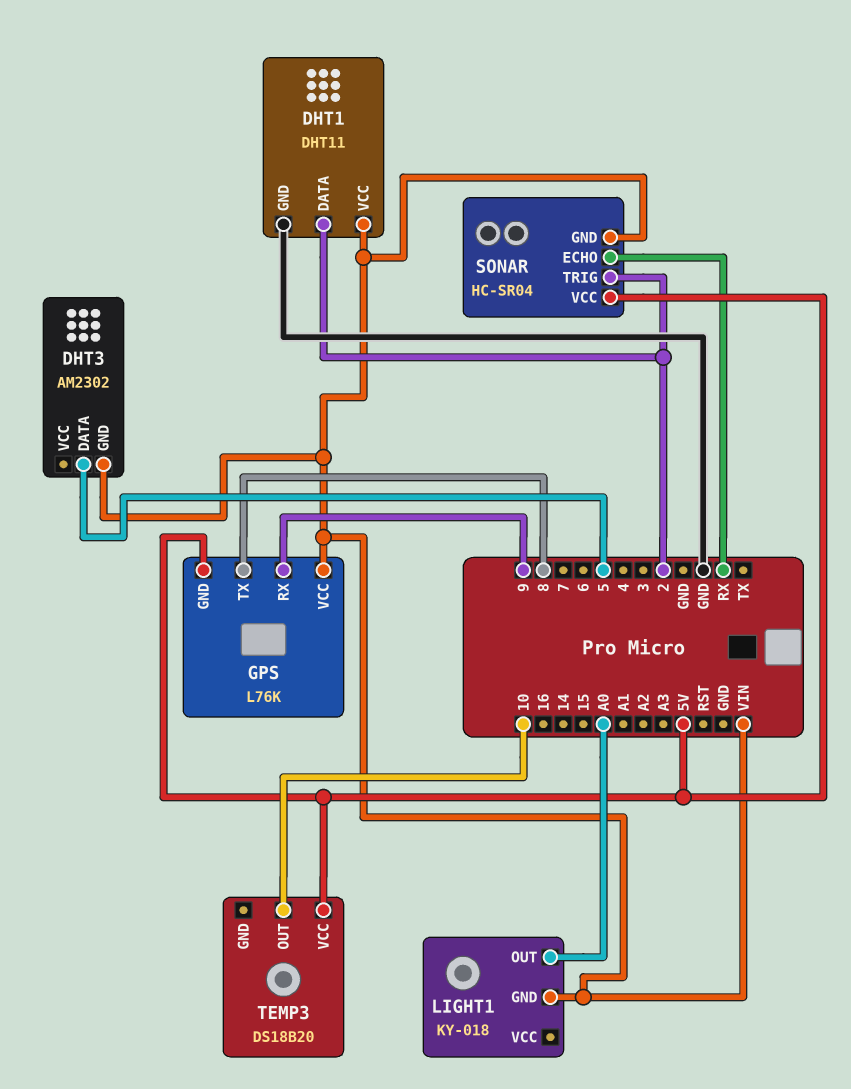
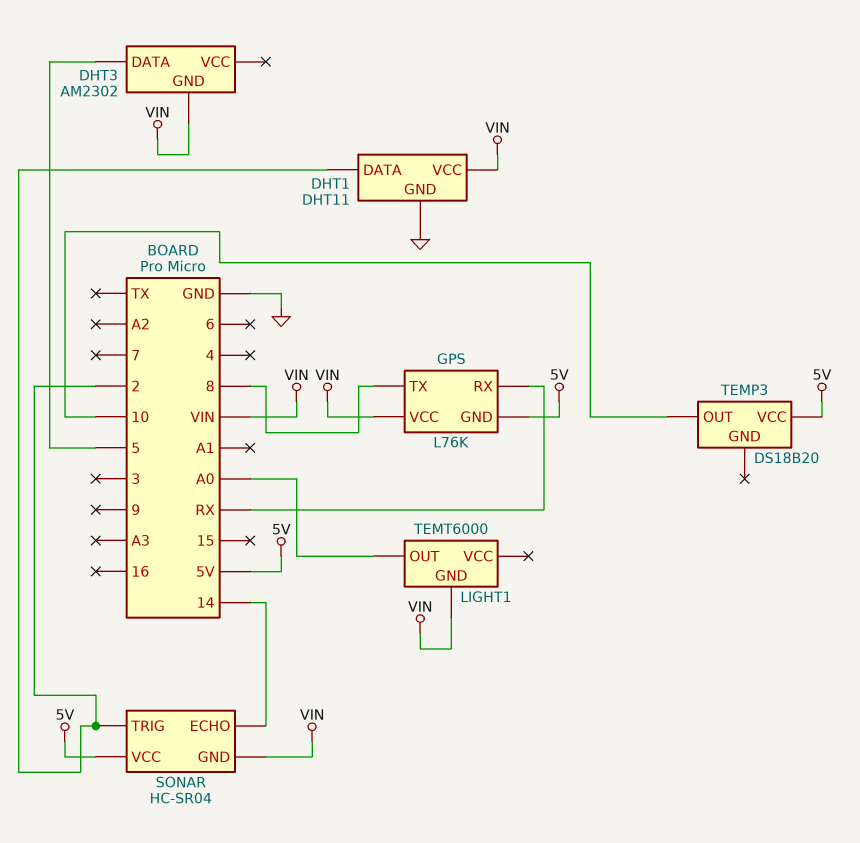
GPS pin RX: 9 -> RX
LIGHT1: KY-018 -> TEMT6000
SONAR pin ECHO: RX -> 14

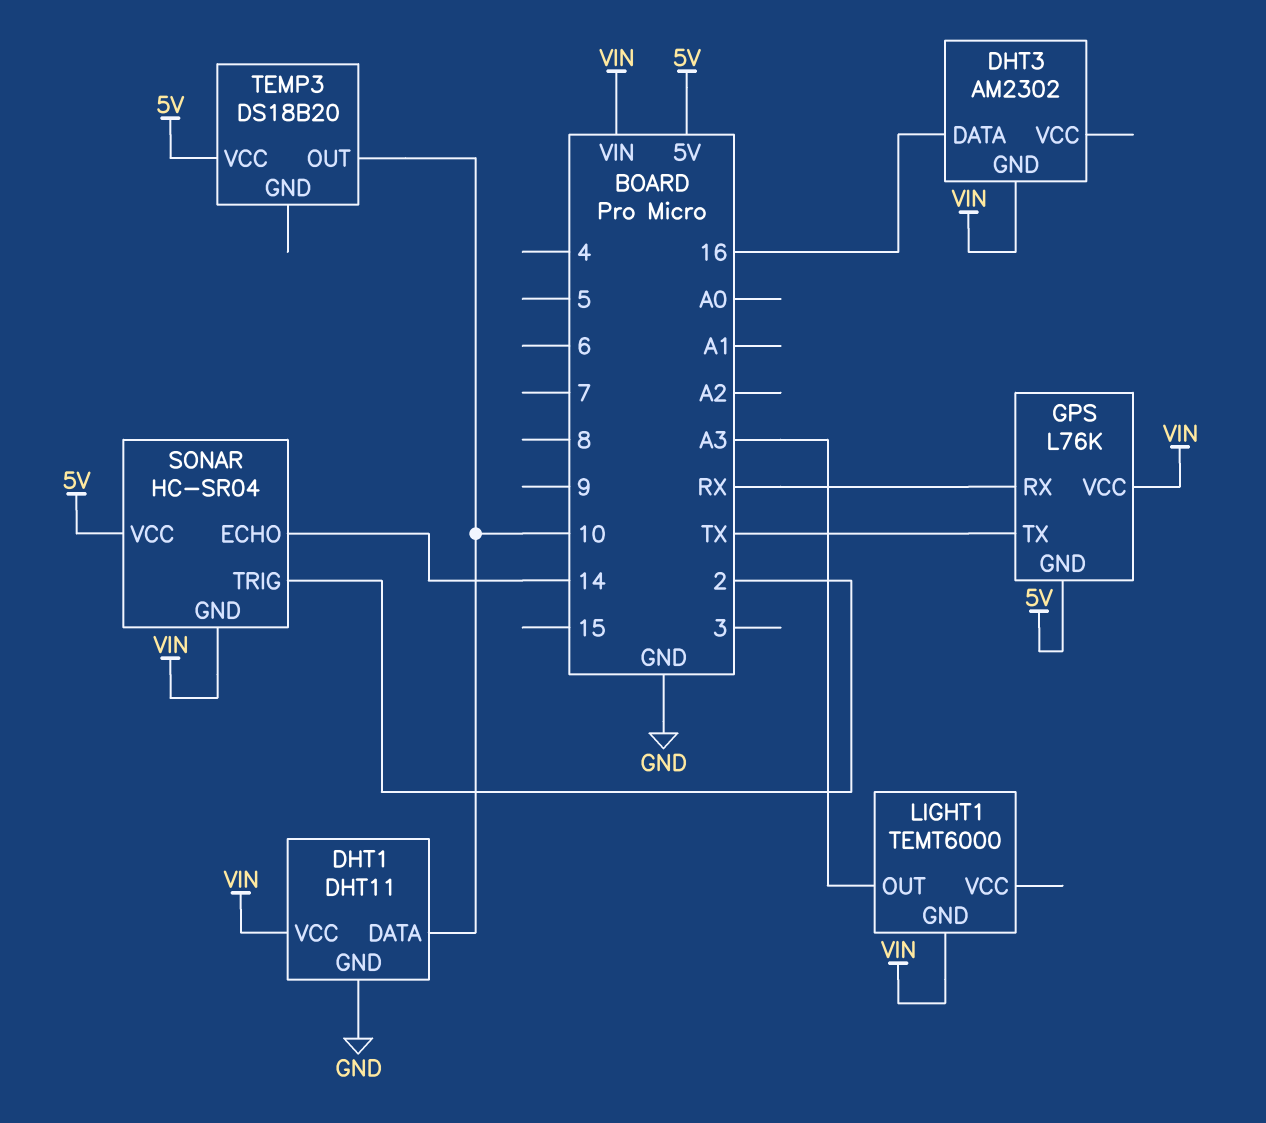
DHT1 pin DATA: 2 -> 10
DHT3 pin DATA: 5 -> 16
GPS pin TX: 8 -> TX
LIGHT1 pin OUT: A0 -> A3

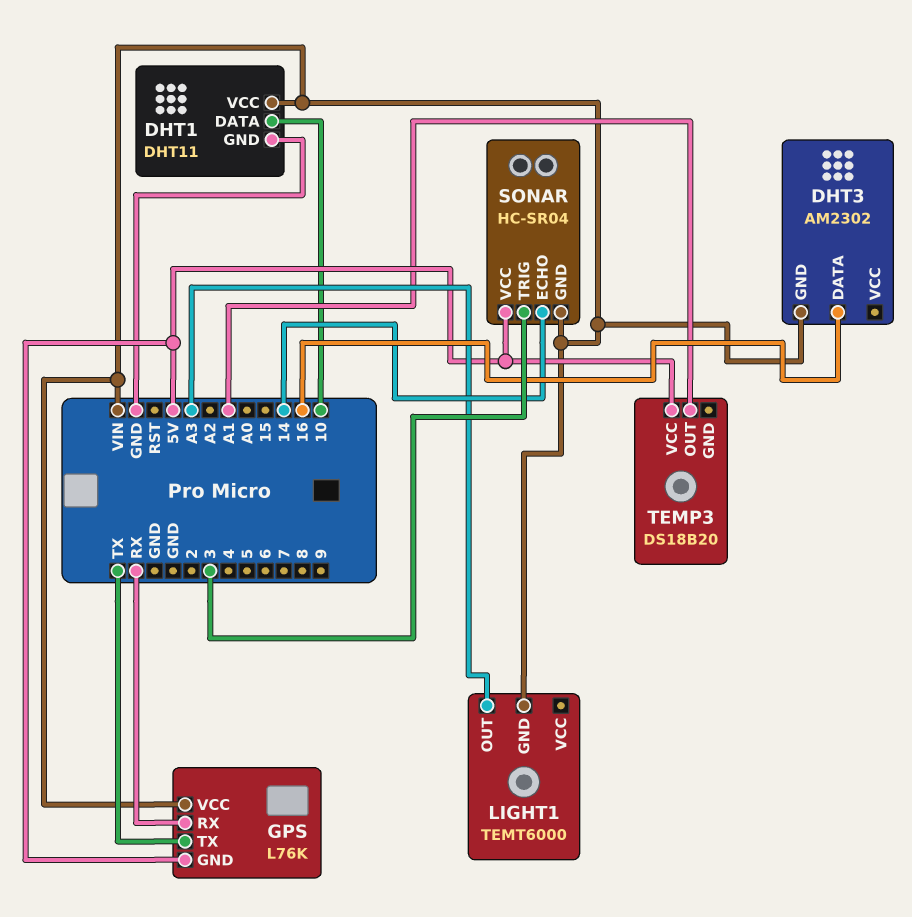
SONAR pin TRIG: 2 -> 3
TEMP3 pin OUT: 10 -> A1

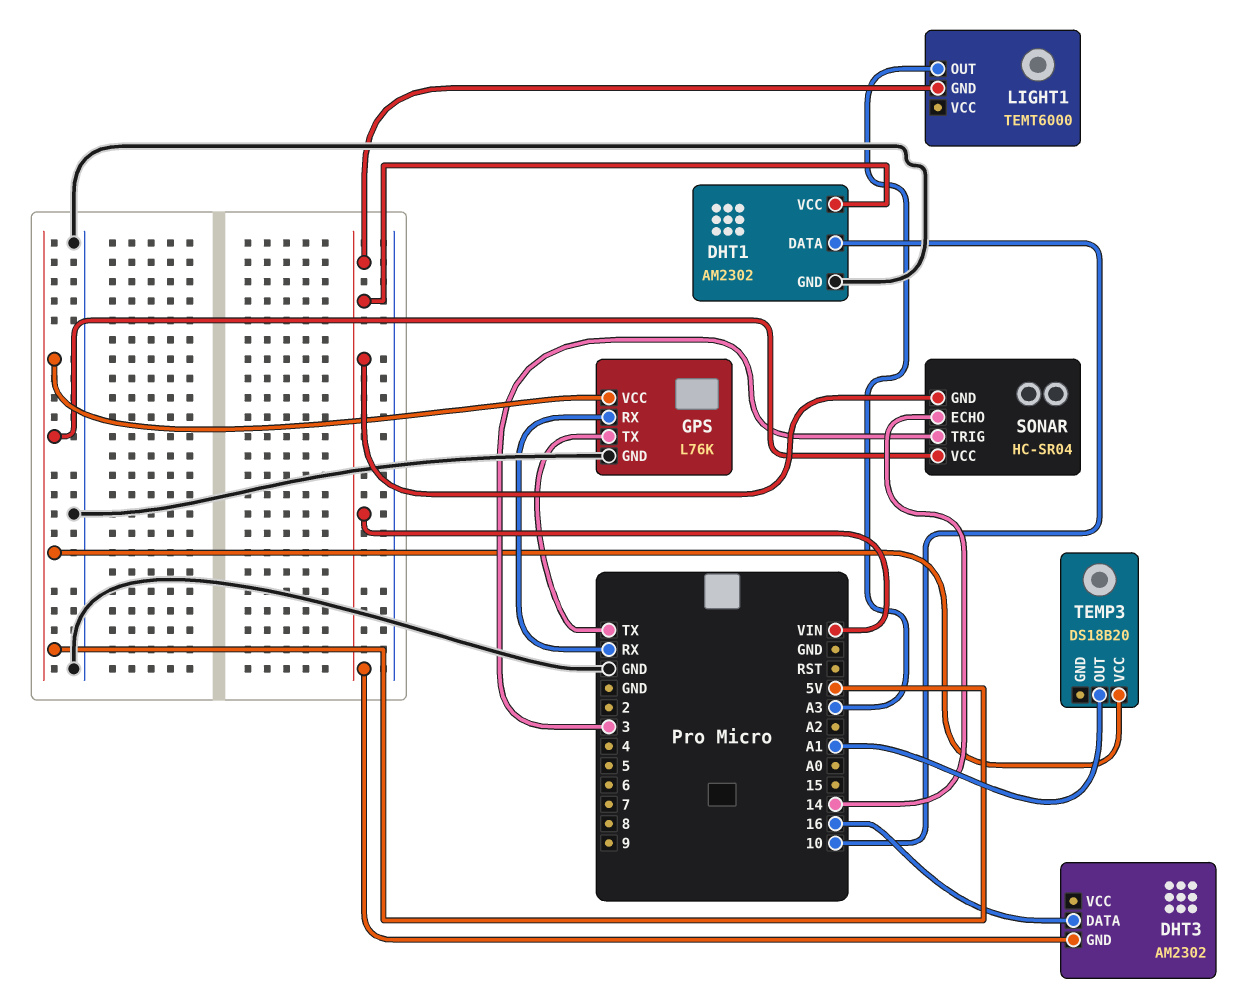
DHT1: DHT11 -> AM2302
GPS pin GND: 5V -> GND
GPS pin VCC: VIN -> 5V

